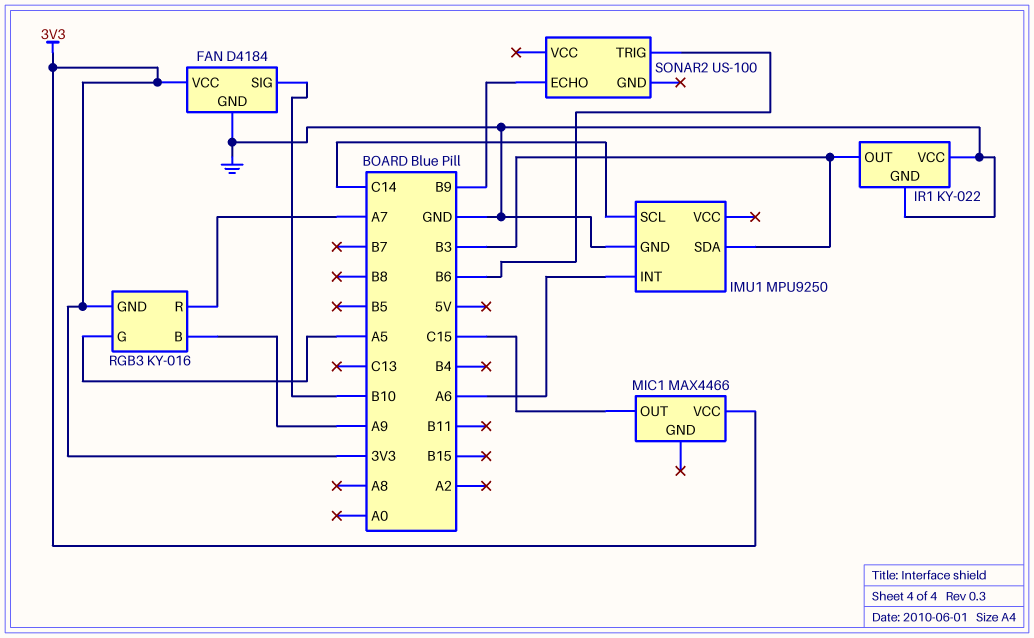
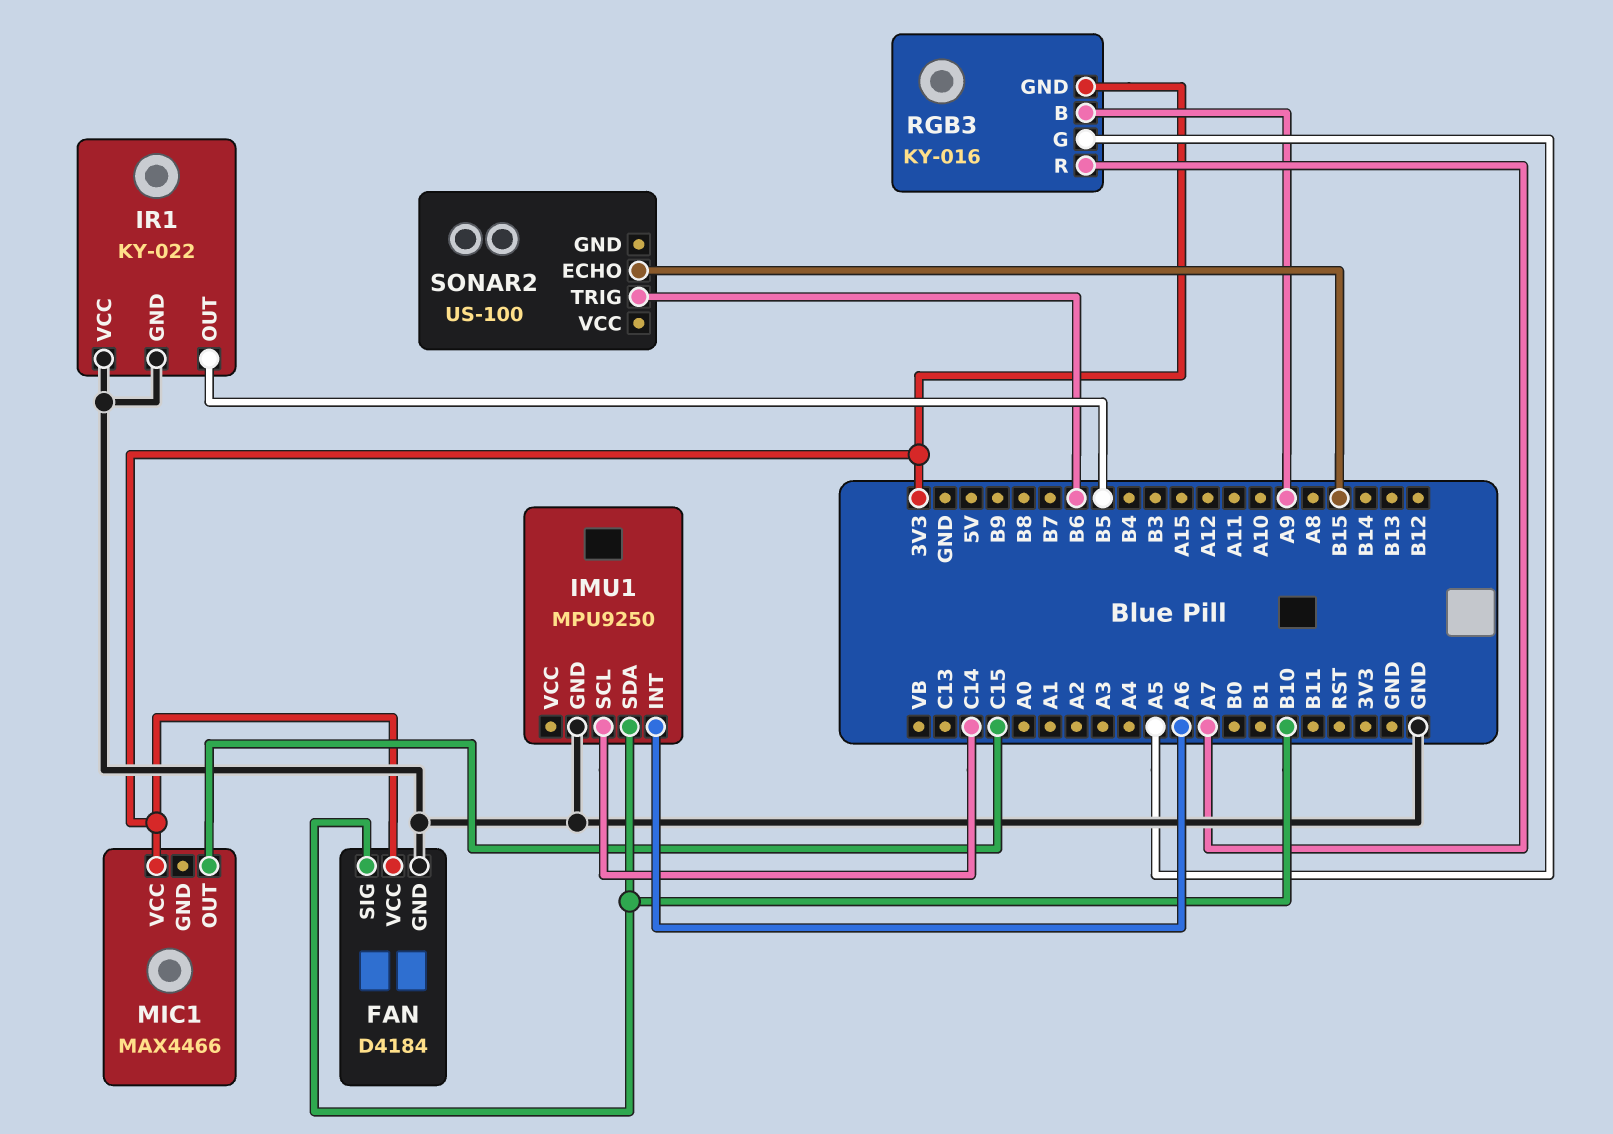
IMU1 pin SDA: B3 -> B10
IR1 pin OUT: B3 -> B5
SONAR2 pin ECHO: B9 -> B15

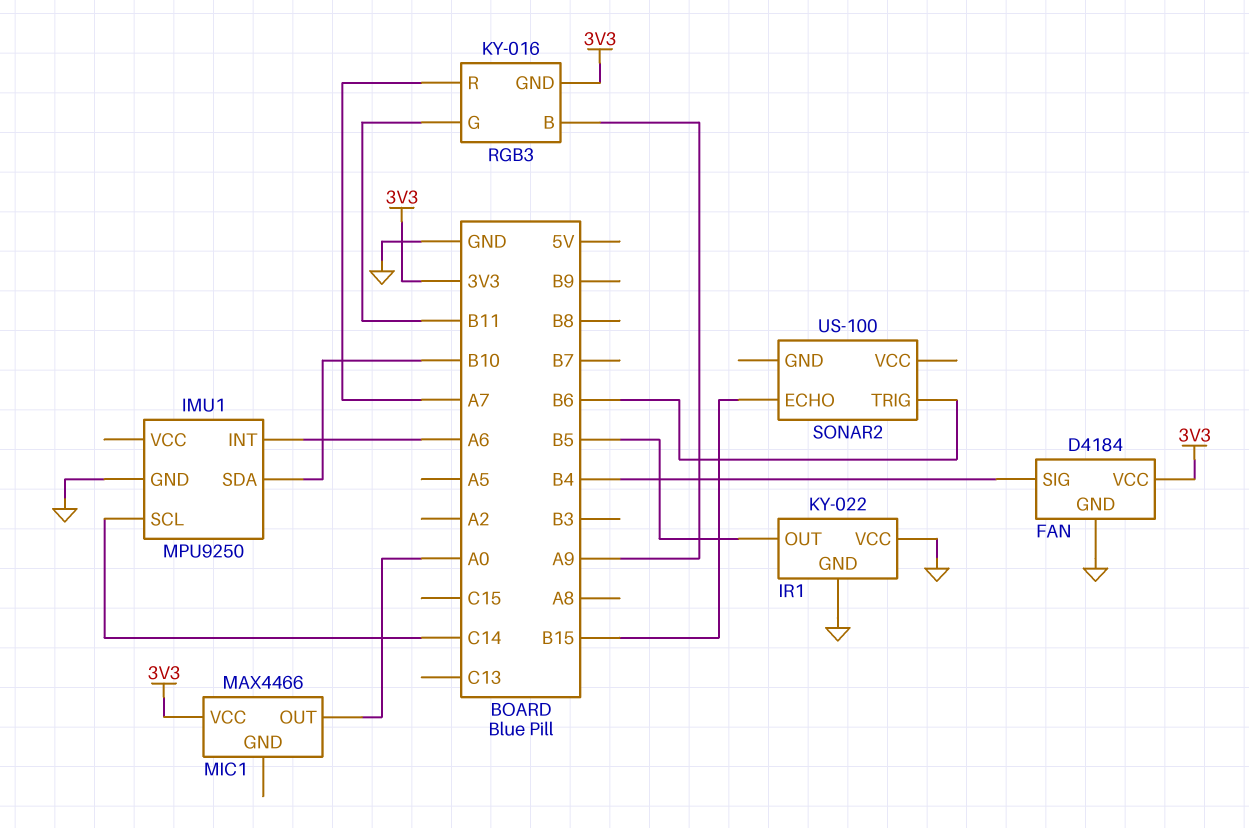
FAN pin SIG: B10 -> B4
MIC1 pin OUT: C15 -> A0
RGB3 pin G: A5 -> B11

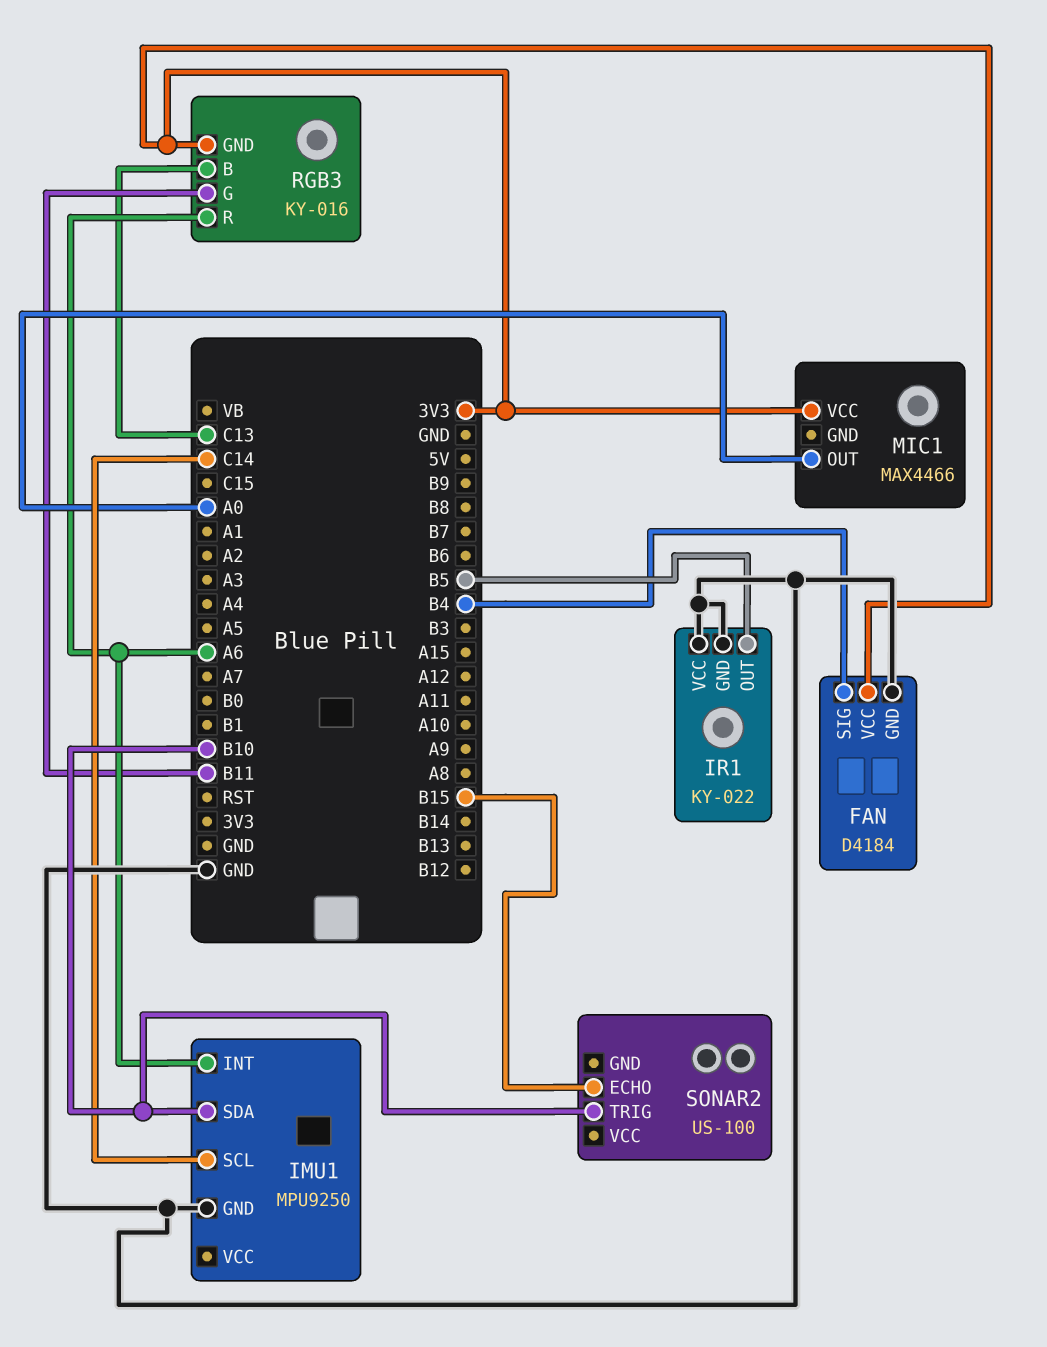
RGB3 pin B: A9 -> C13
RGB3 pin R: A7 -> A6
SONAR2 pin TRIG: B6 -> B10

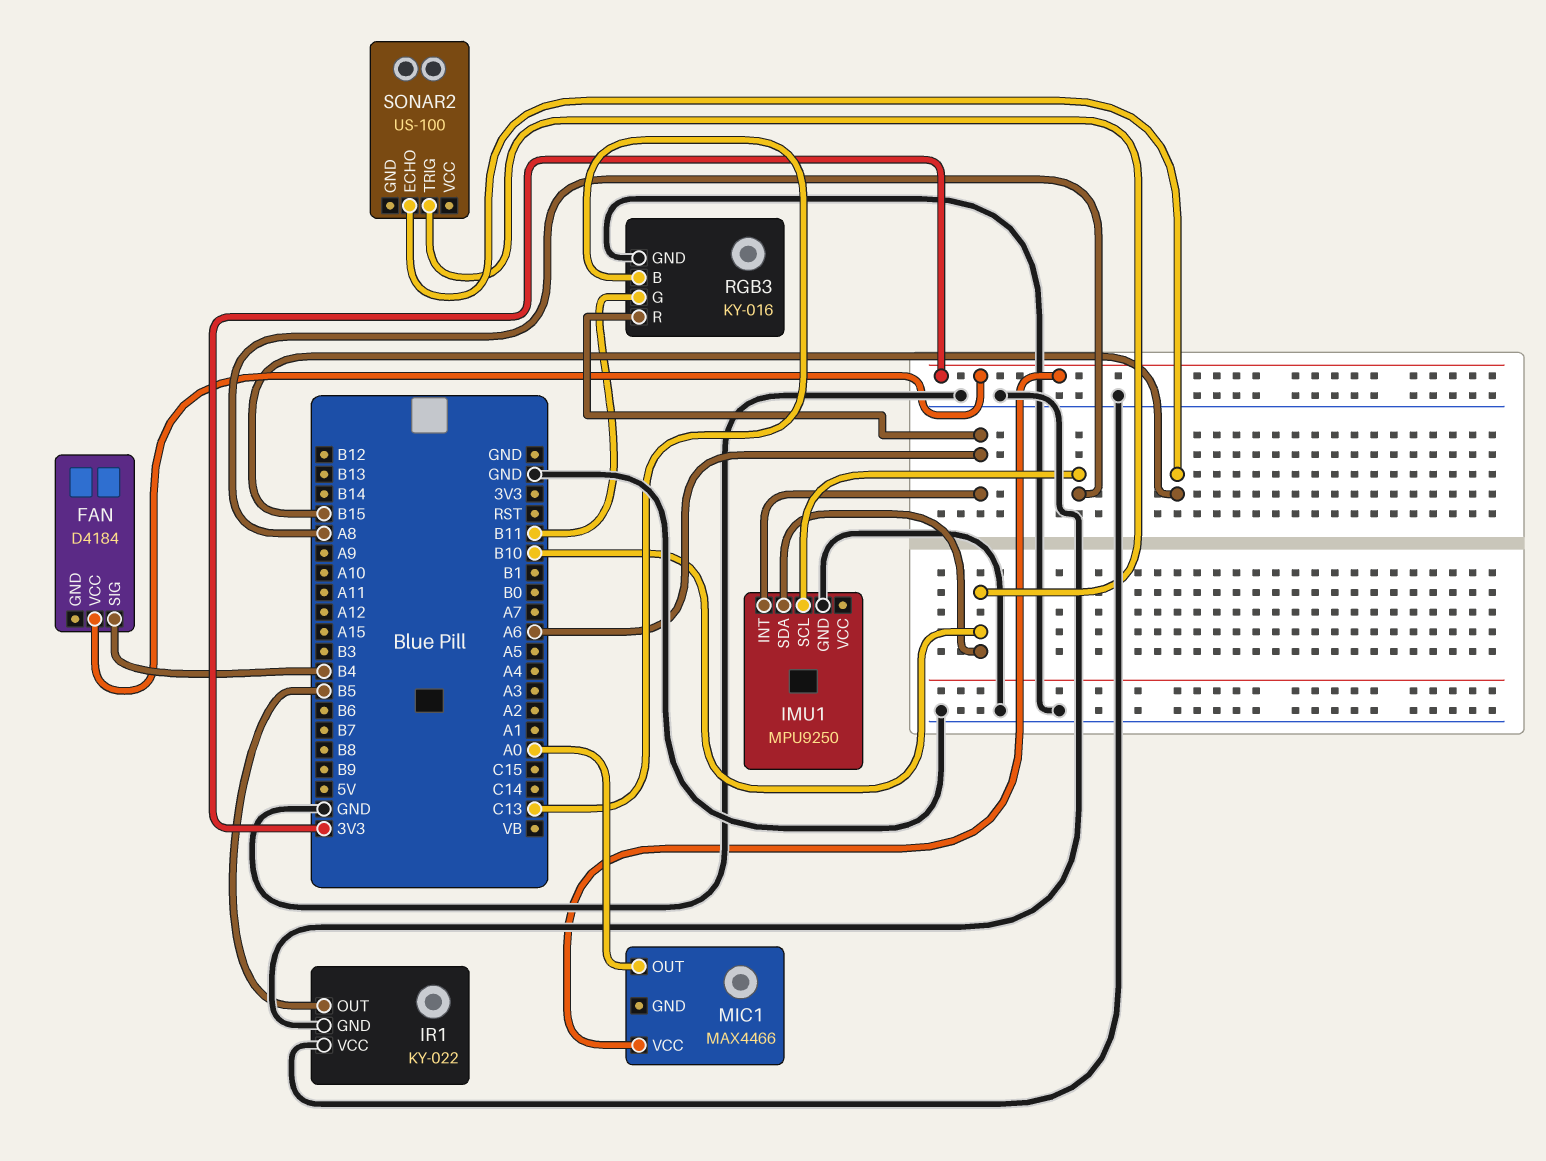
FAN pin GND: GND -> none
IMU1 pin SCL: C14 -> A8
RGB3 pin GND: 3V3 -> GND

